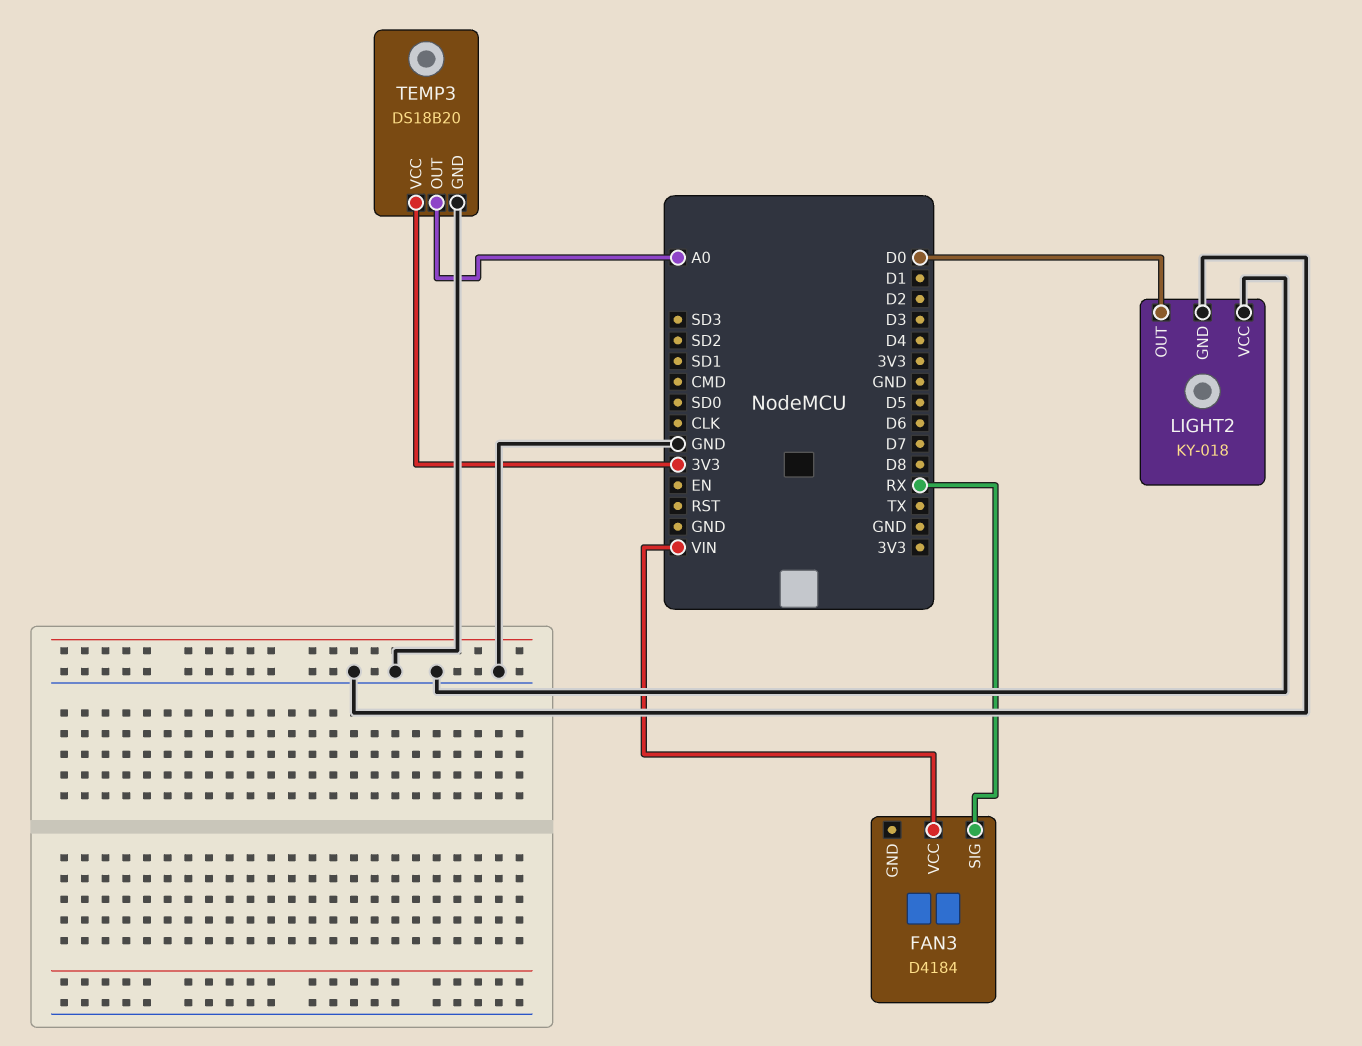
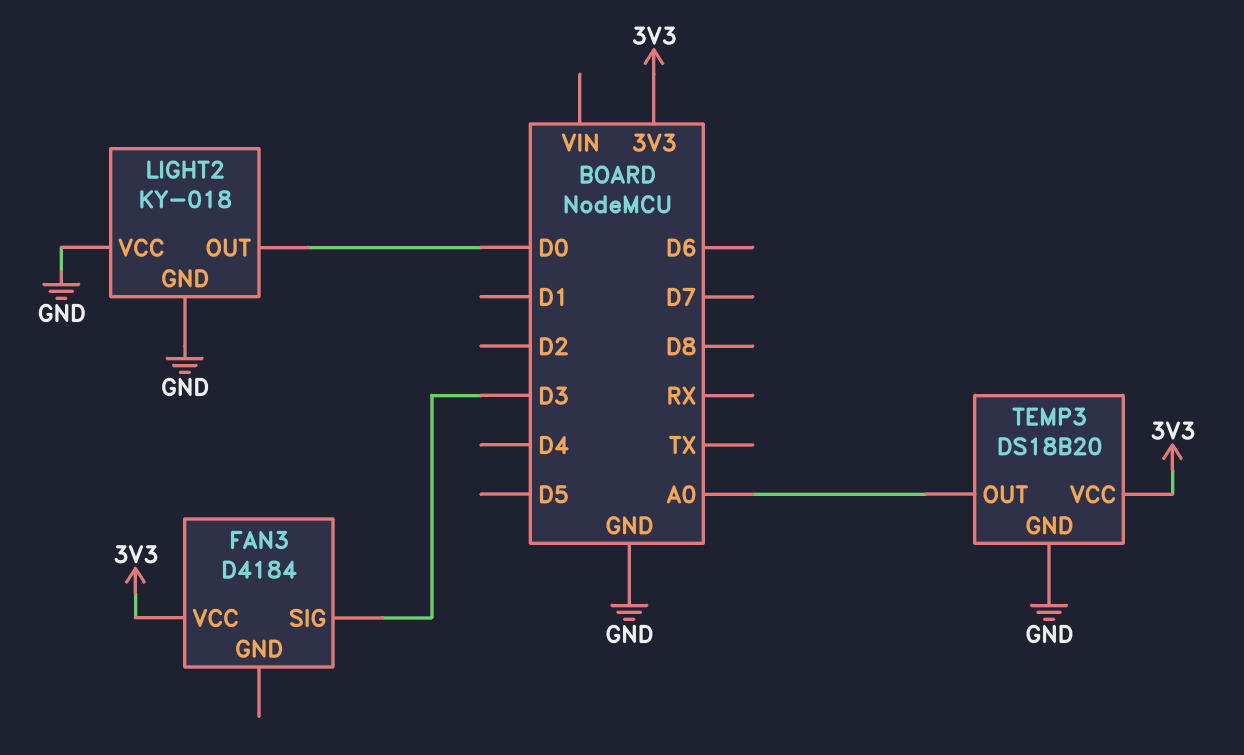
FAN3 pin SIG: RX -> D3
FAN3 pin VCC: VIN -> 3V3

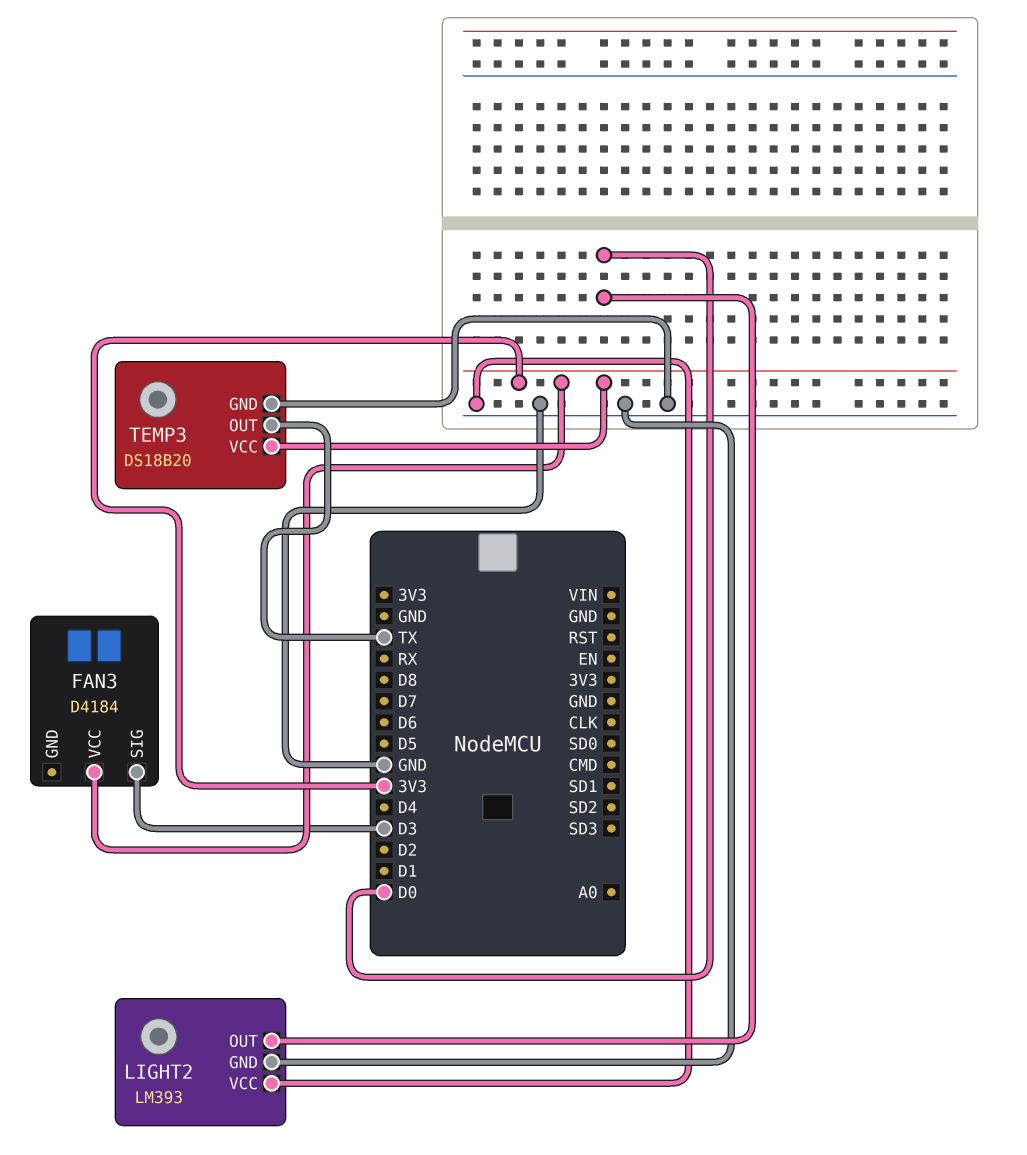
LIGHT2: KY-018 -> LM393
TEMP3 pin OUT: A0 -> TX

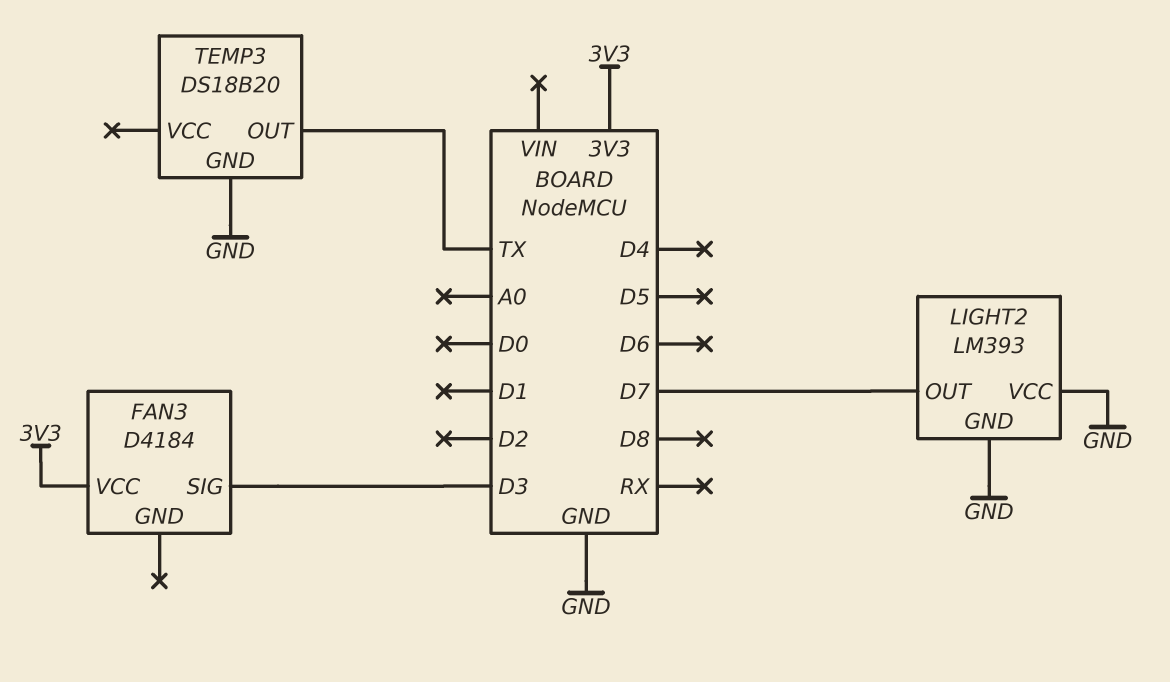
LIGHT2 pin OUT: D0 -> D7
TEMP3 pin VCC: 3V3 -> none

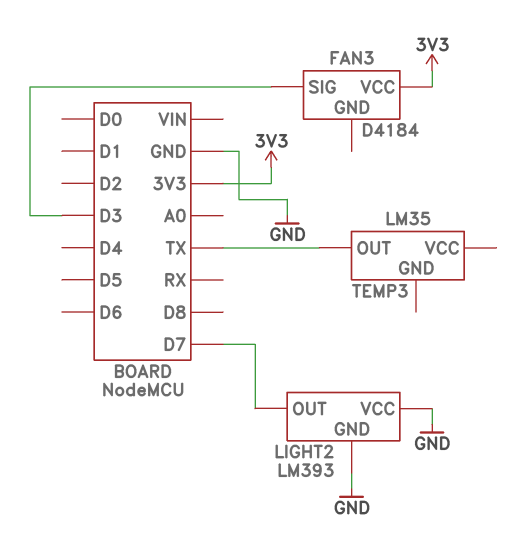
TEMP3: DS18B20 -> LM35
TEMP3 pin GND: GND -> none

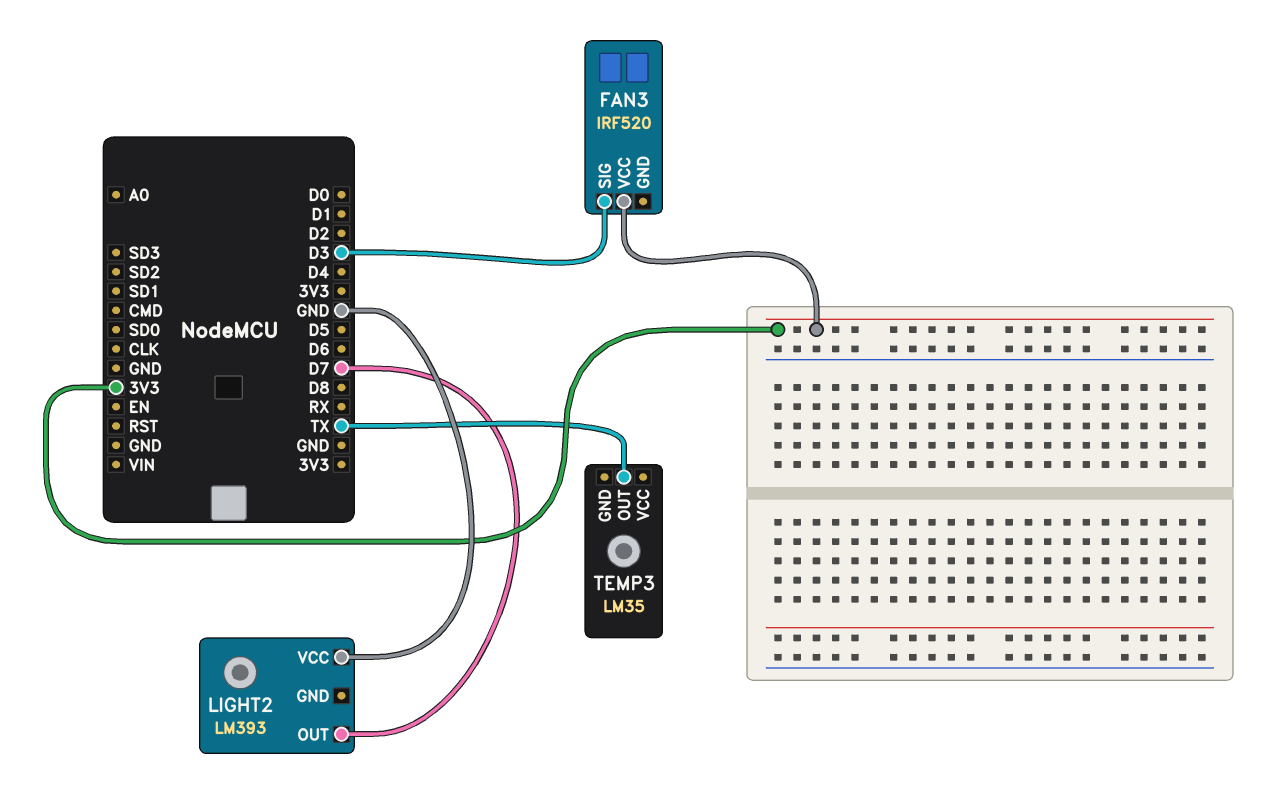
FAN3: D4184 -> IRF520
LIGHT2 pin GND: GND -> none

